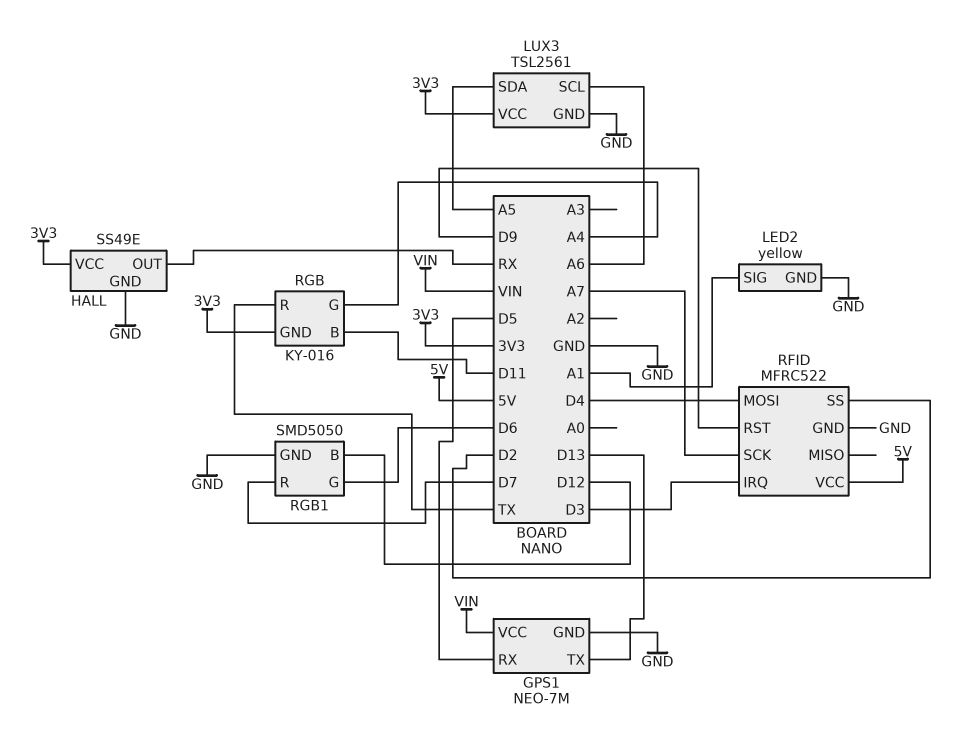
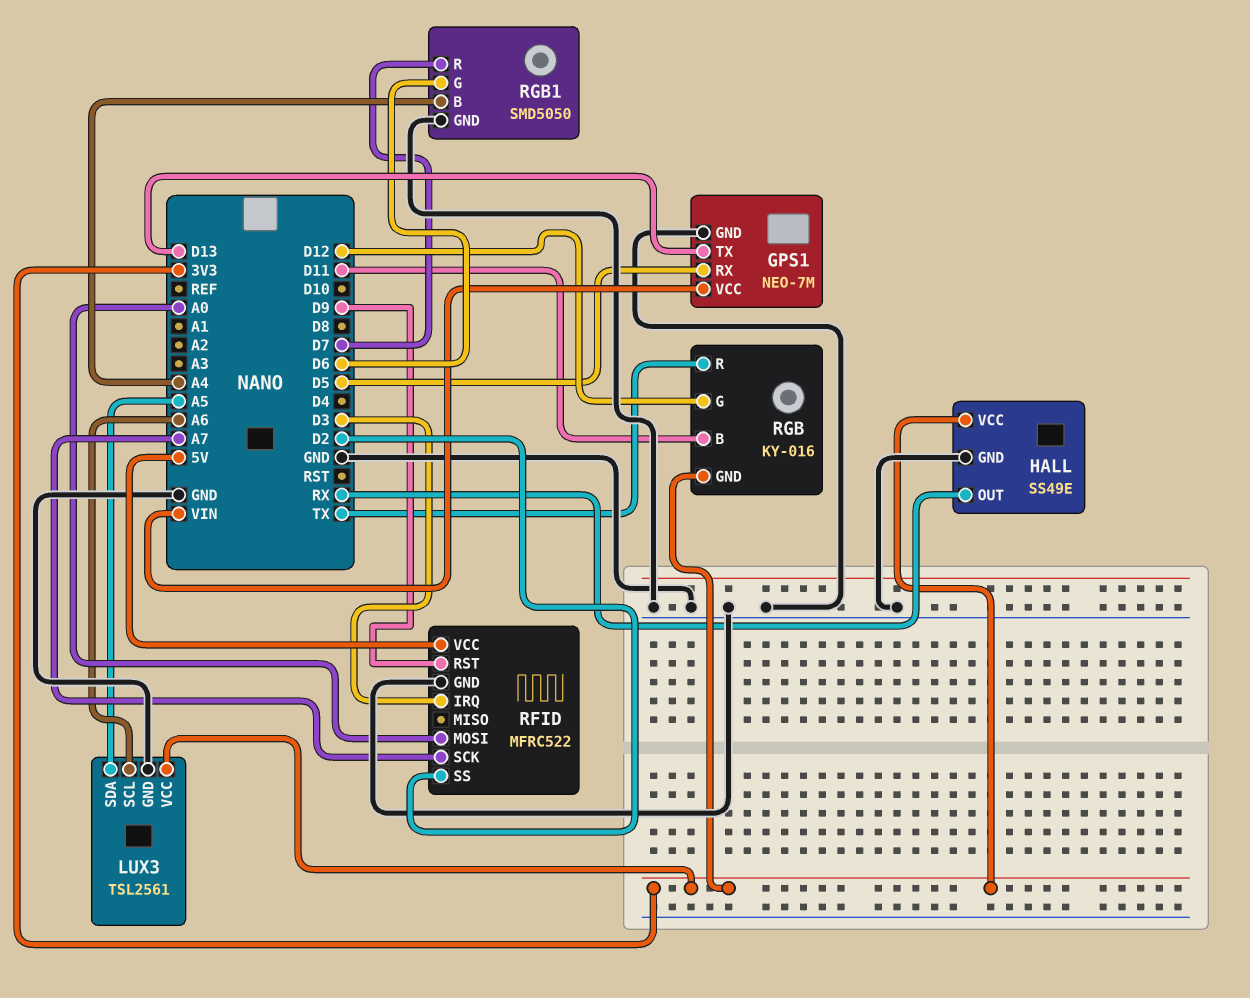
LED2: yellow -> none
LED2 pin GND: GND -> none
LED2 pin SIG: A1 -> none
RFID pin MOSI: D4 -> A0
RGB pin G: A4 -> D12
RGB1 pin B: D12 -> A4

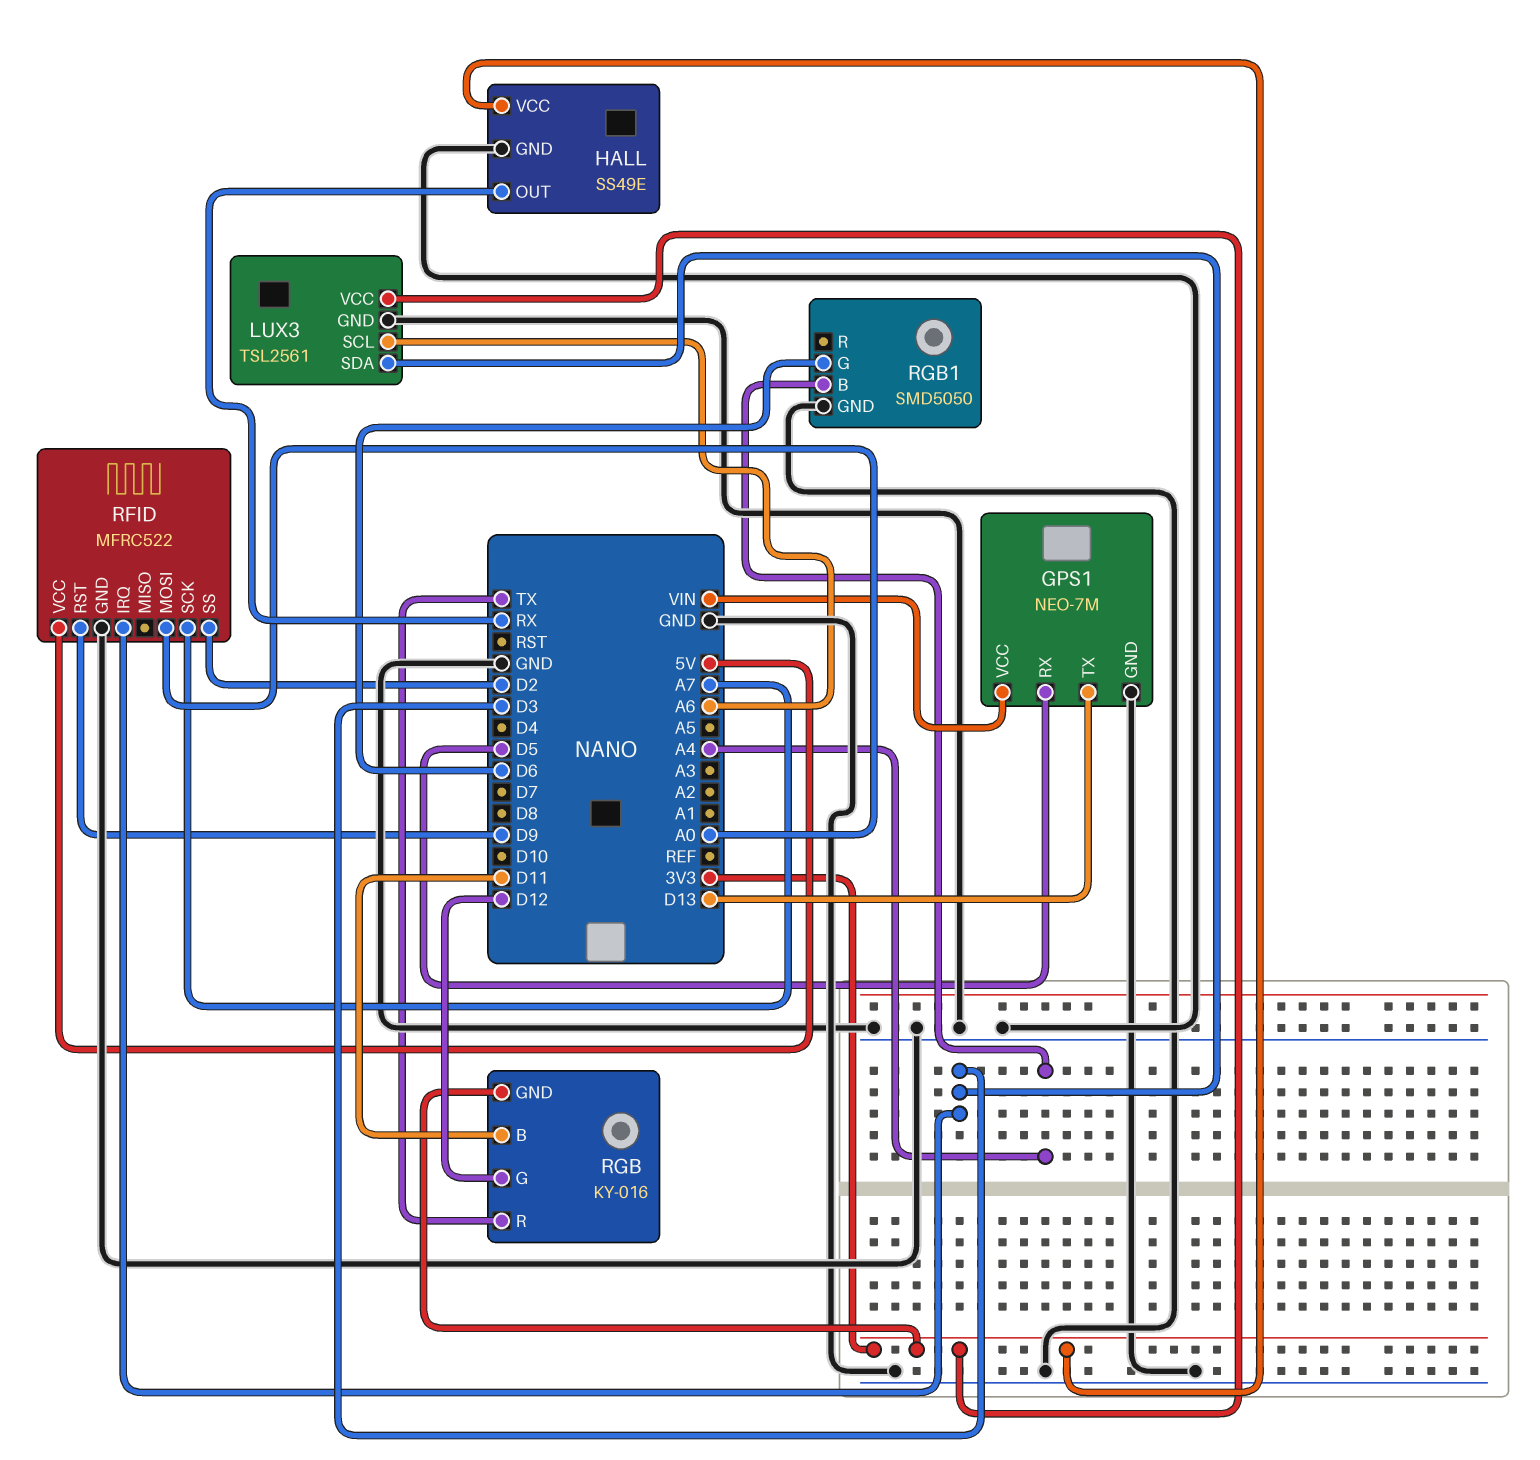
LUX3 pin SDA: A5 -> D3
RGB1 pin R: D7 -> none

